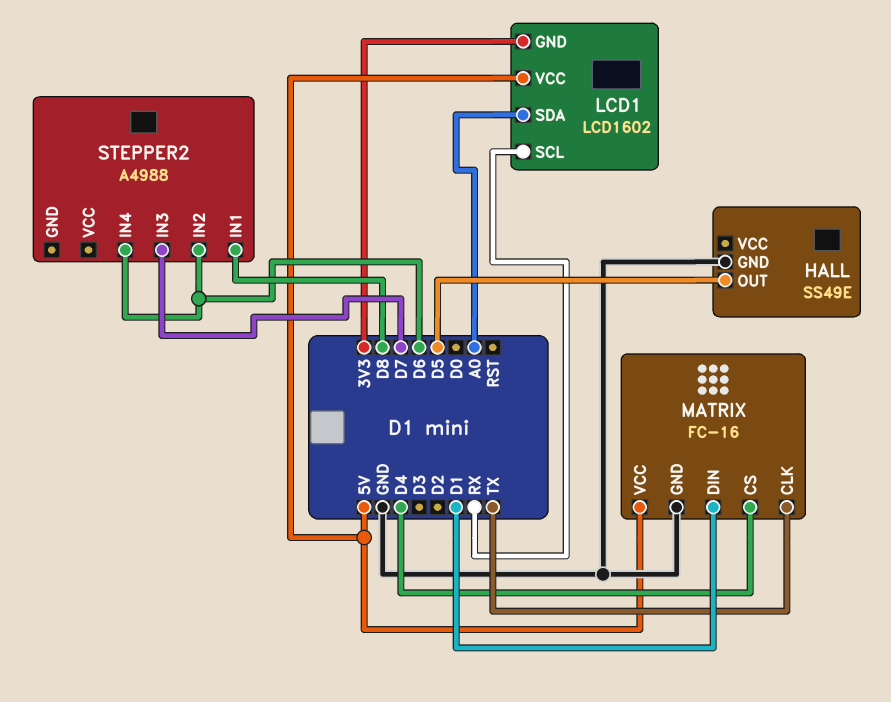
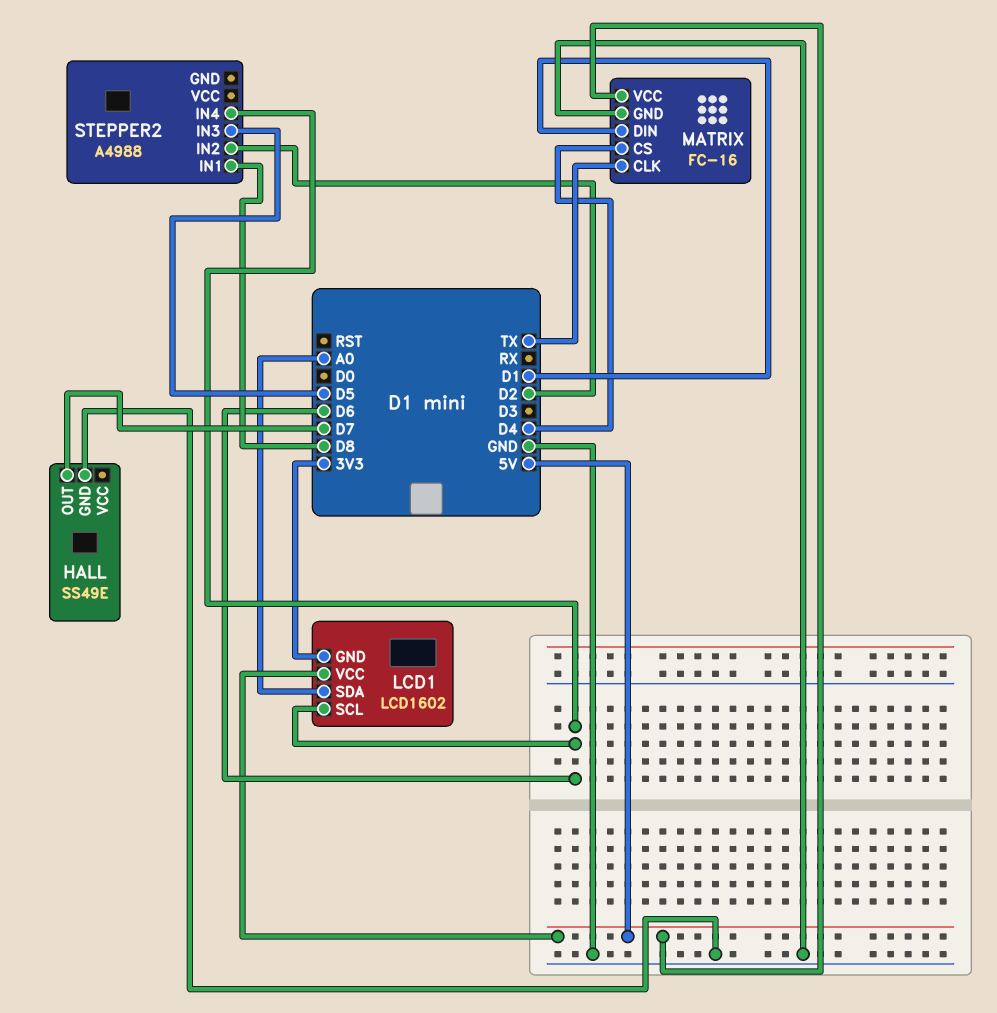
HALL pin OUT: D5 -> D7
LCD1 pin SCL: RX -> D6
STEPPER2 pin IN2: D6 -> D2
STEPPER2 pin IN3: D7 -> D5

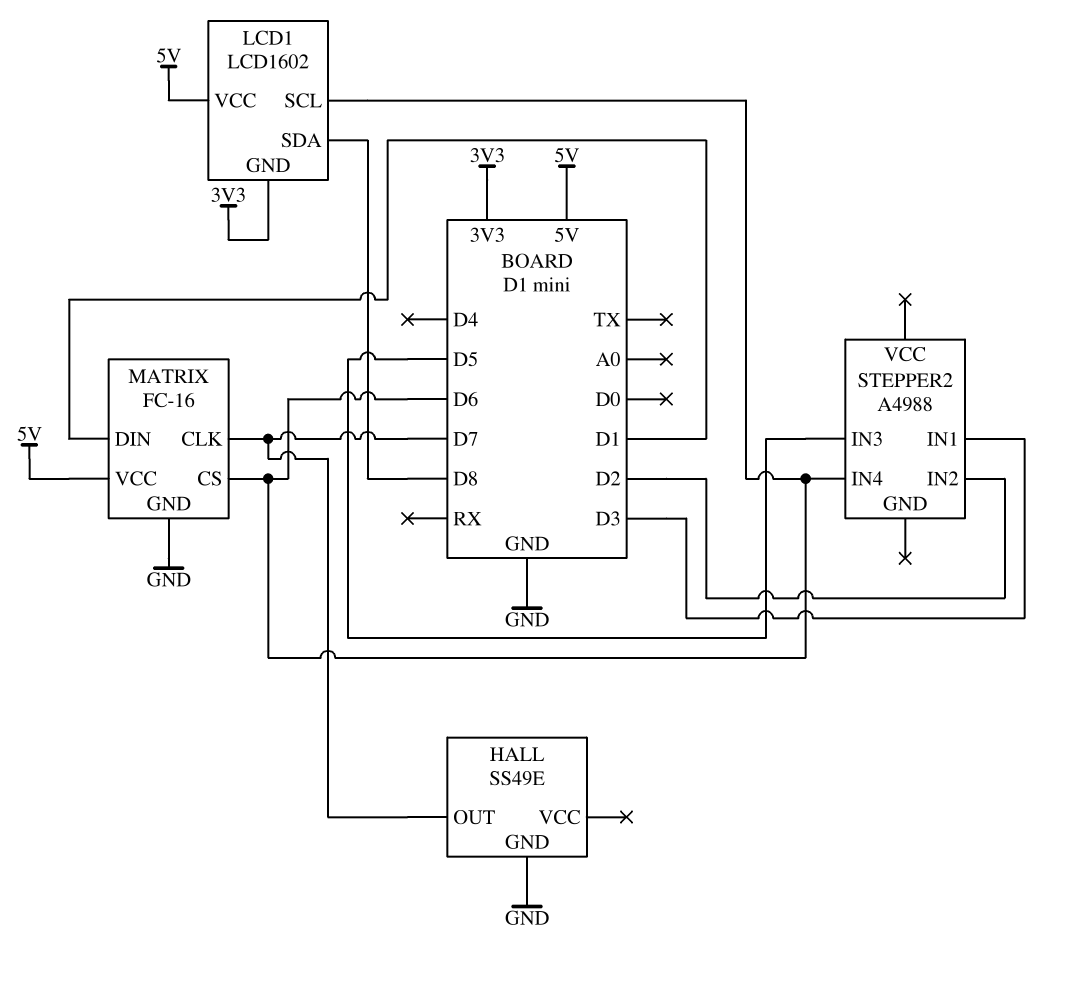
LCD1 pin SDA: A0 -> D8
MATRIX pin CLK: TX -> D7
MATRIX pin CS: D4 -> D6
STEPPER2 pin IN1: D8 -> D3

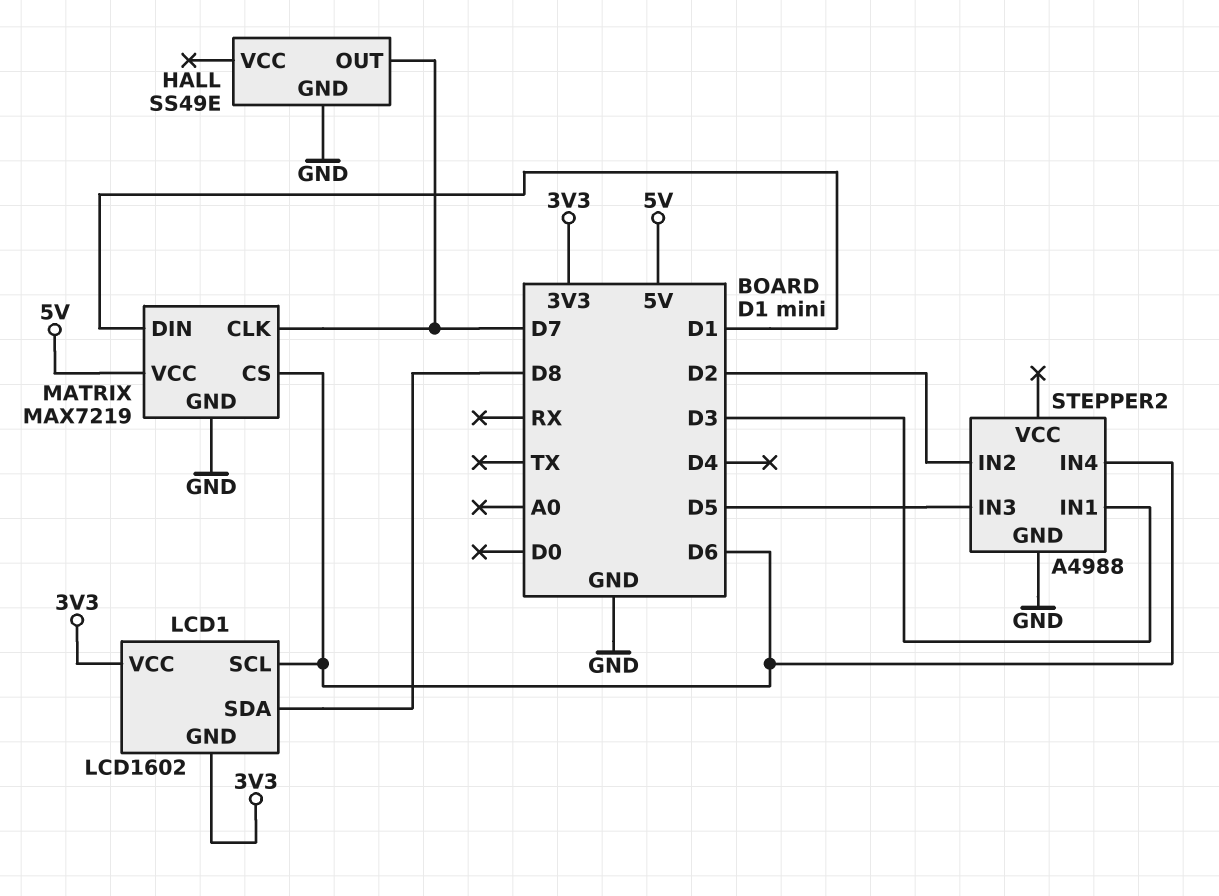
LCD1 pin VCC: 5V -> 3V3
MATRIX: FC-16 -> MAX7219
STEPPER2 pin GND: none -> GND

